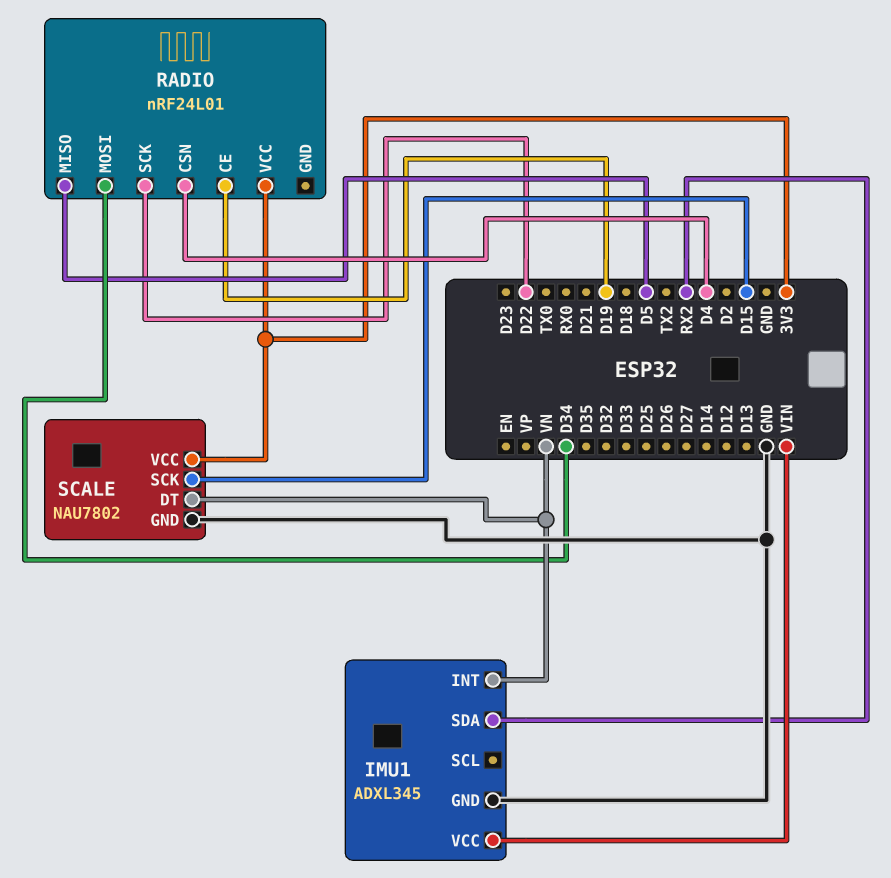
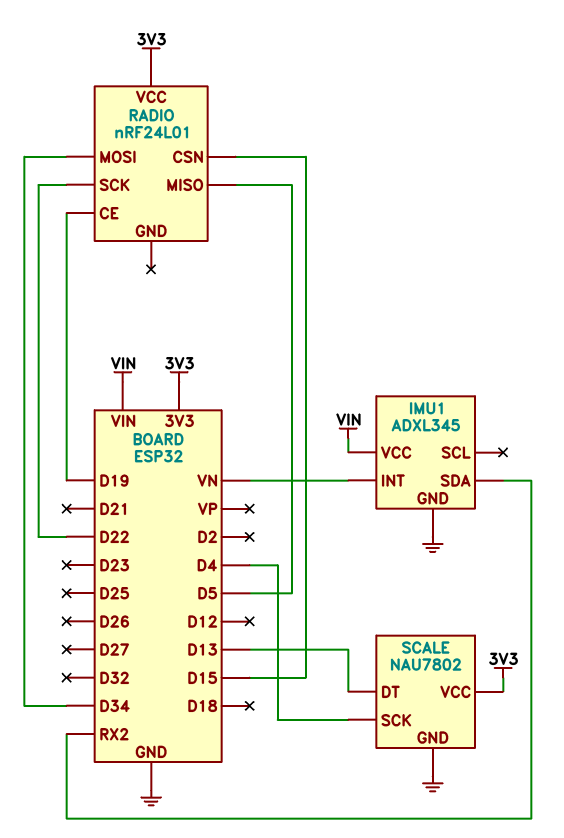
RADIO pin CSN: D4 -> D15
SCALE pin DT: VN -> D13
SCALE pin SCK: D15 -> D4

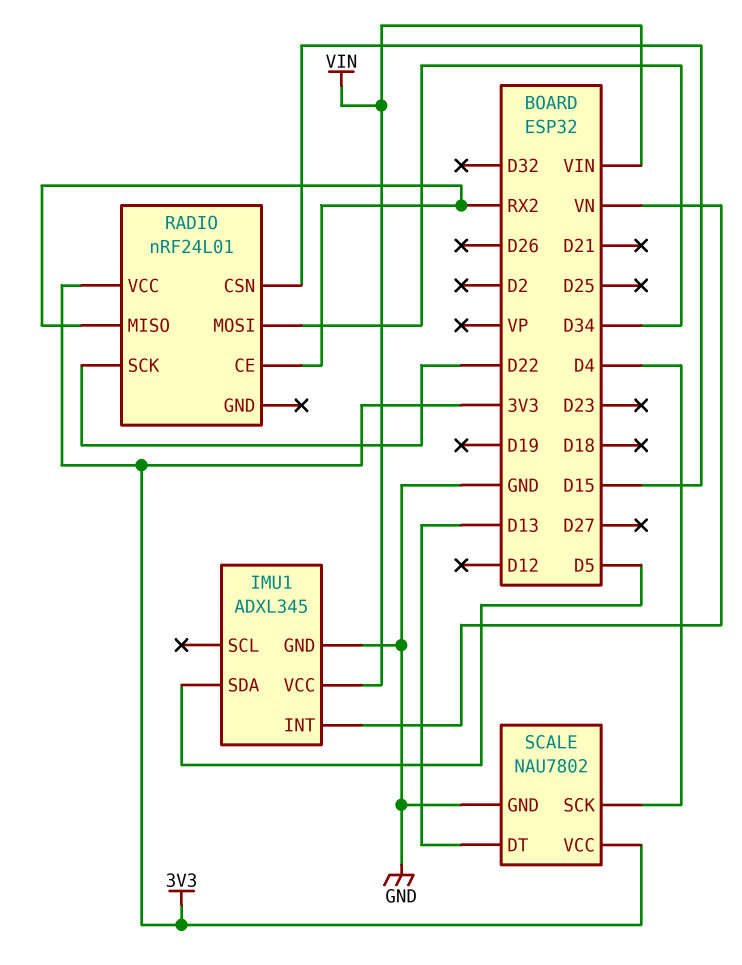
IMU1 pin SDA: RX2 -> D5
RADIO pin CE: D19 -> RX2
RADIO pin MISO: D5 -> RX2

